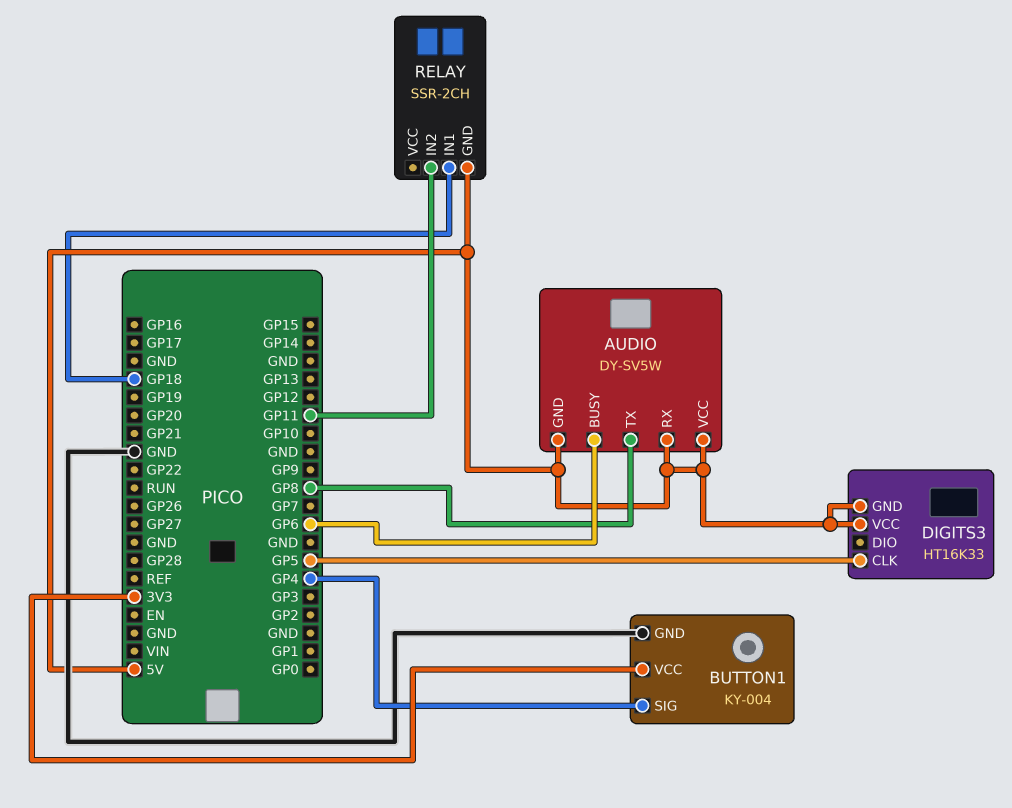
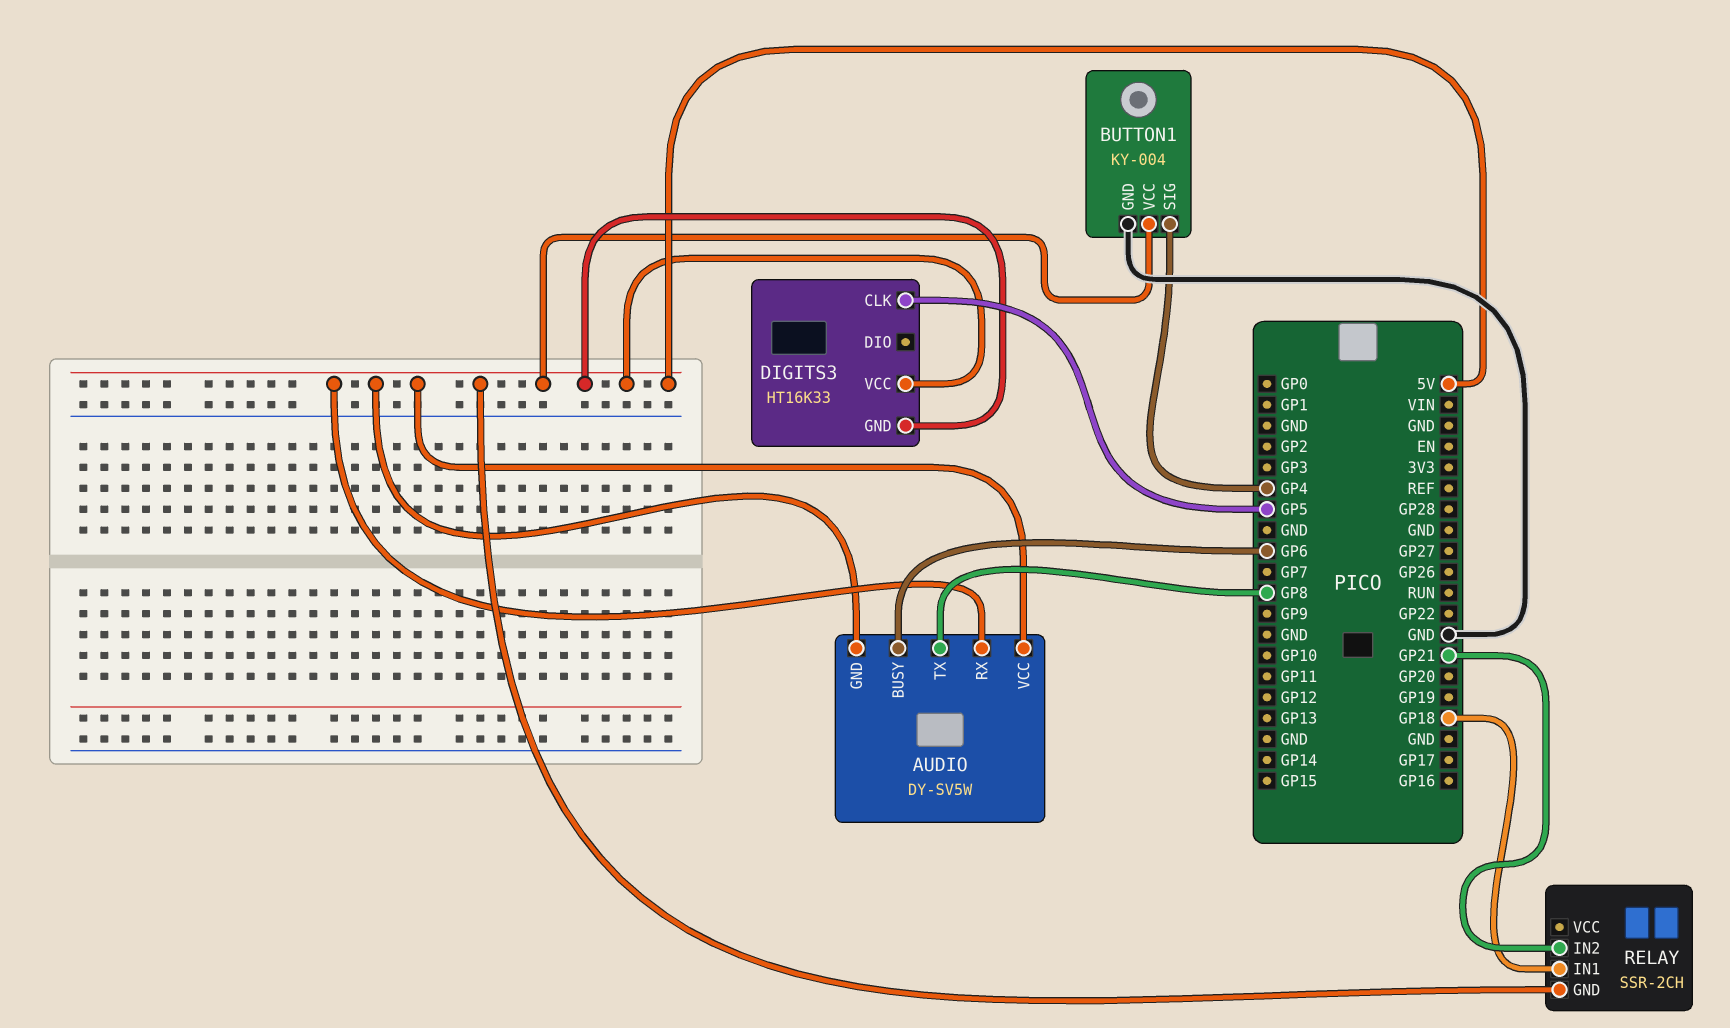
BUTTON1 pin VCC: 3V3 -> 5V
RELAY pin IN2: GP11 -> GP21

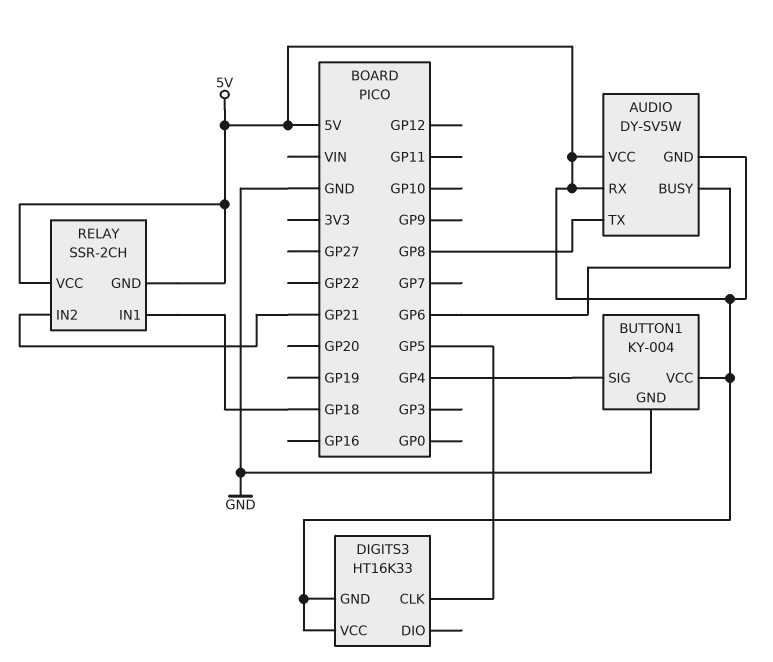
RELAY pin VCC: none -> 5V

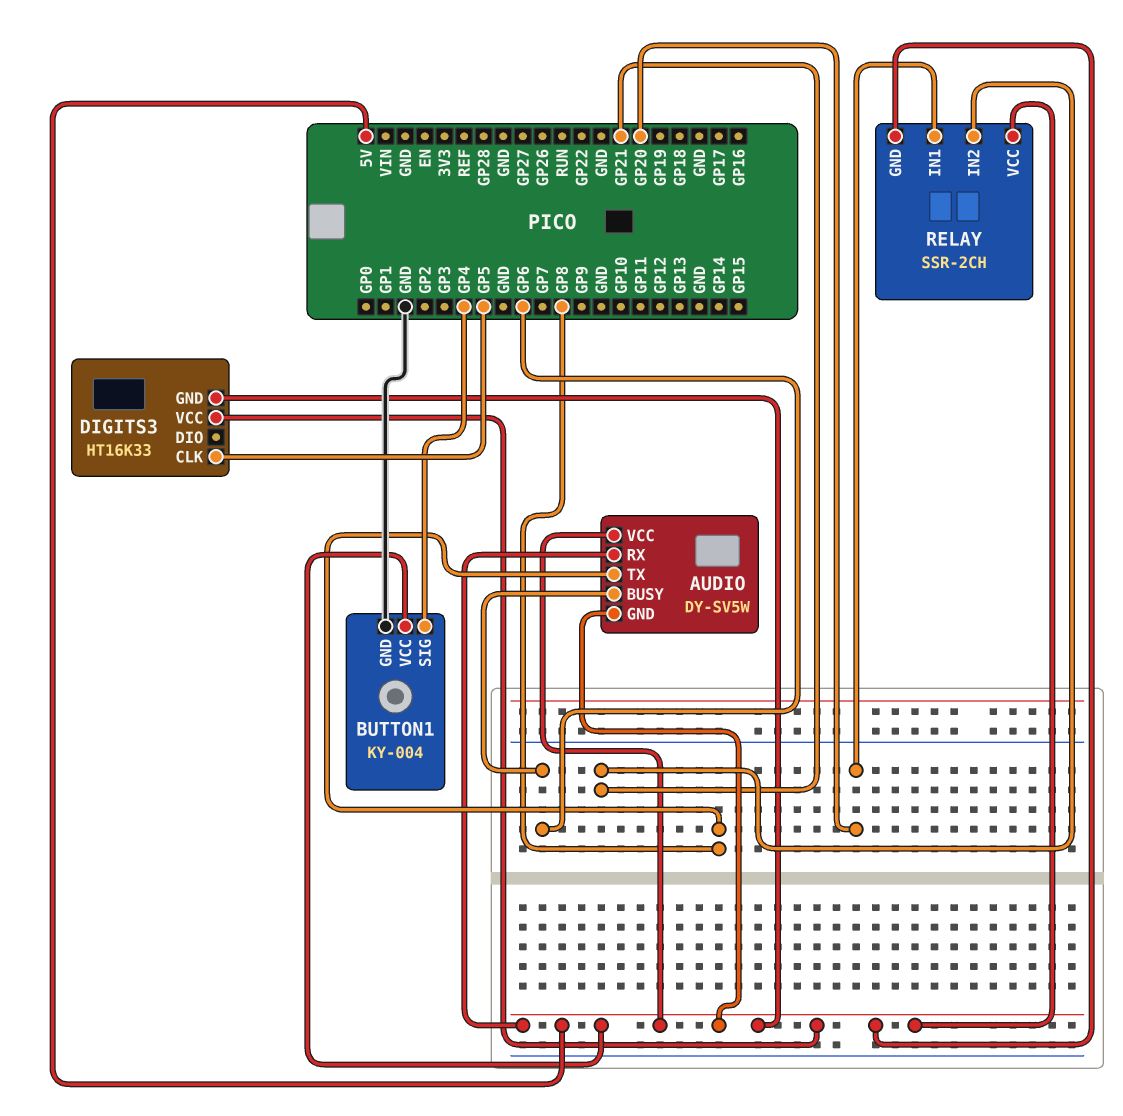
RELAY pin IN1: GP18 -> GP20

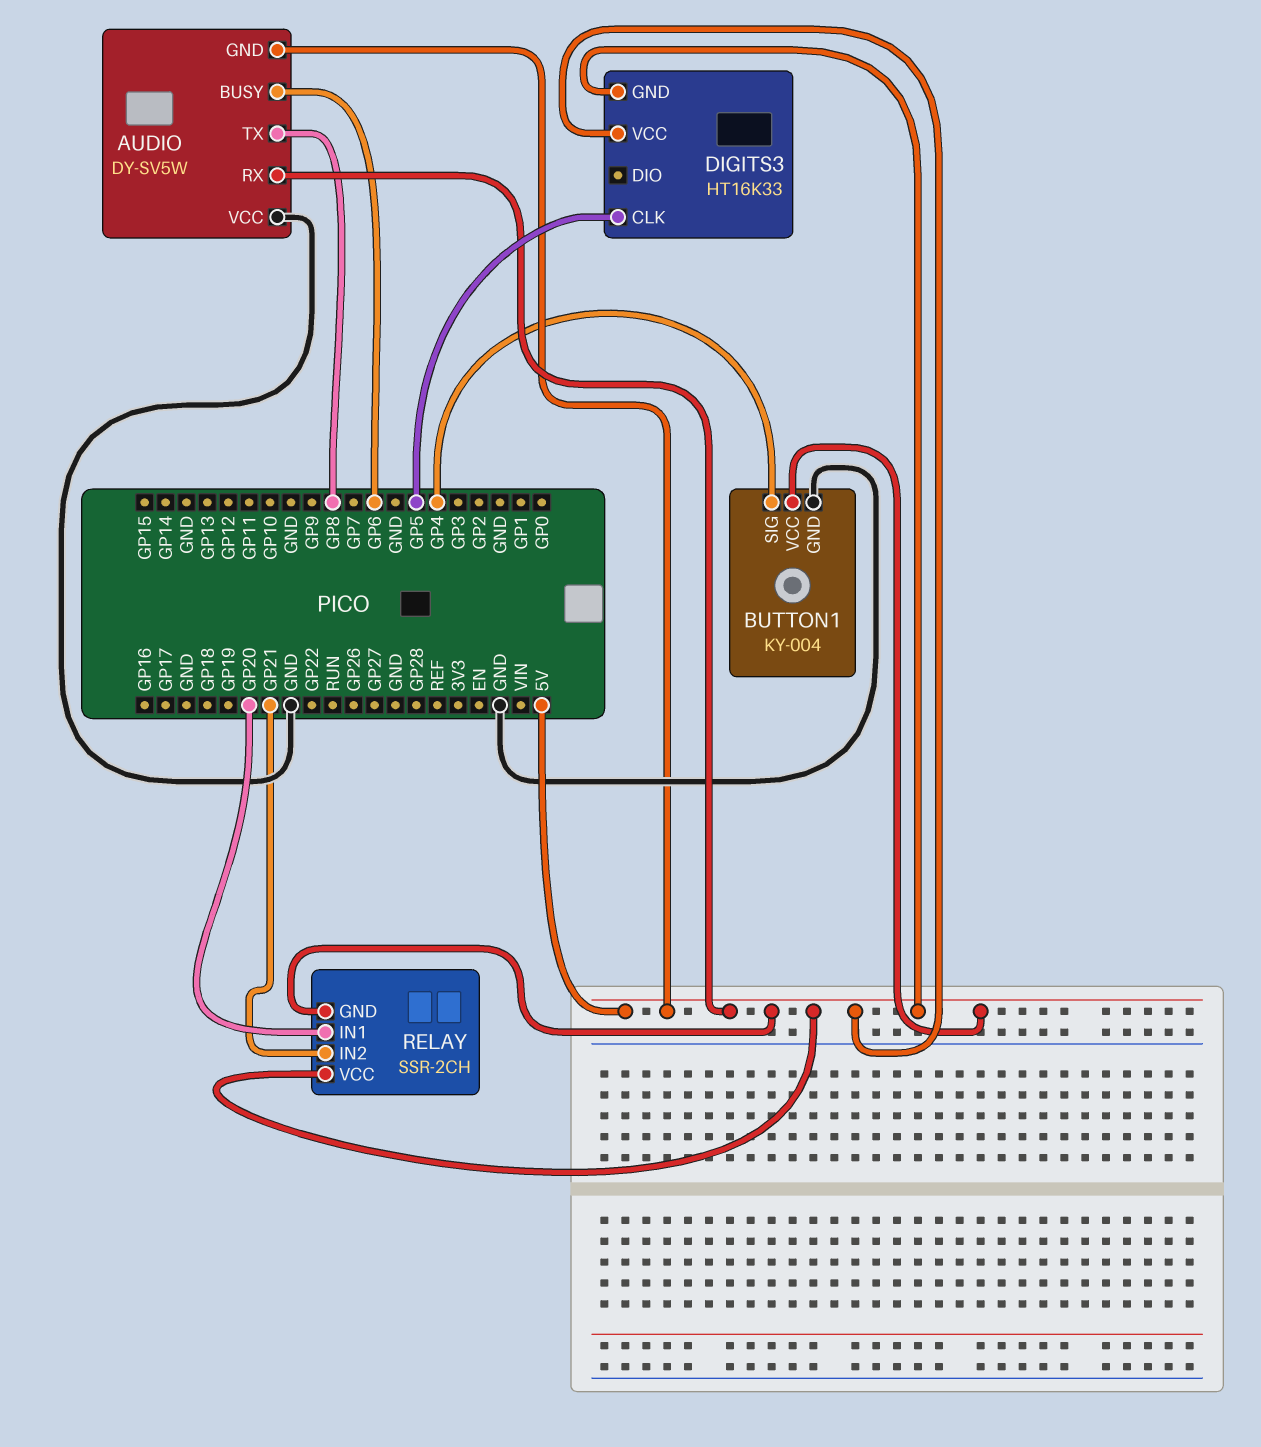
AUDIO pin VCC: 5V -> GND

